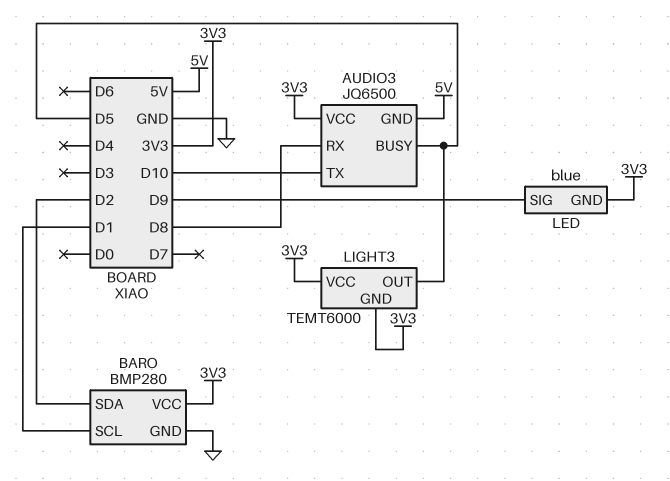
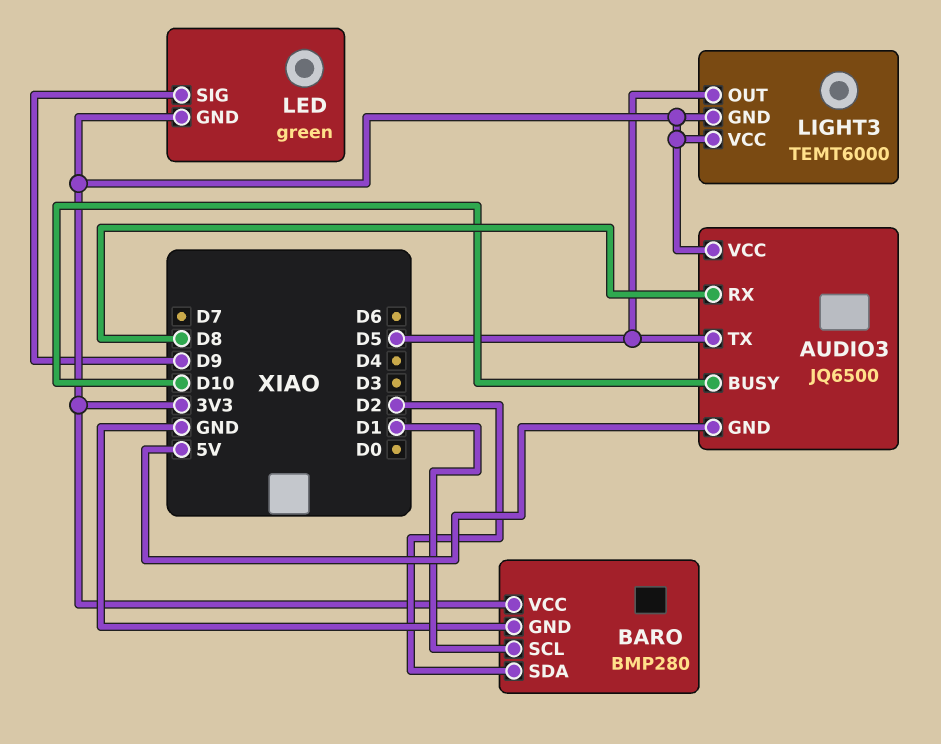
AUDIO3 pin BUSY: D5 -> D10
AUDIO3 pin TX: D10 -> D5
LED: blue -> green

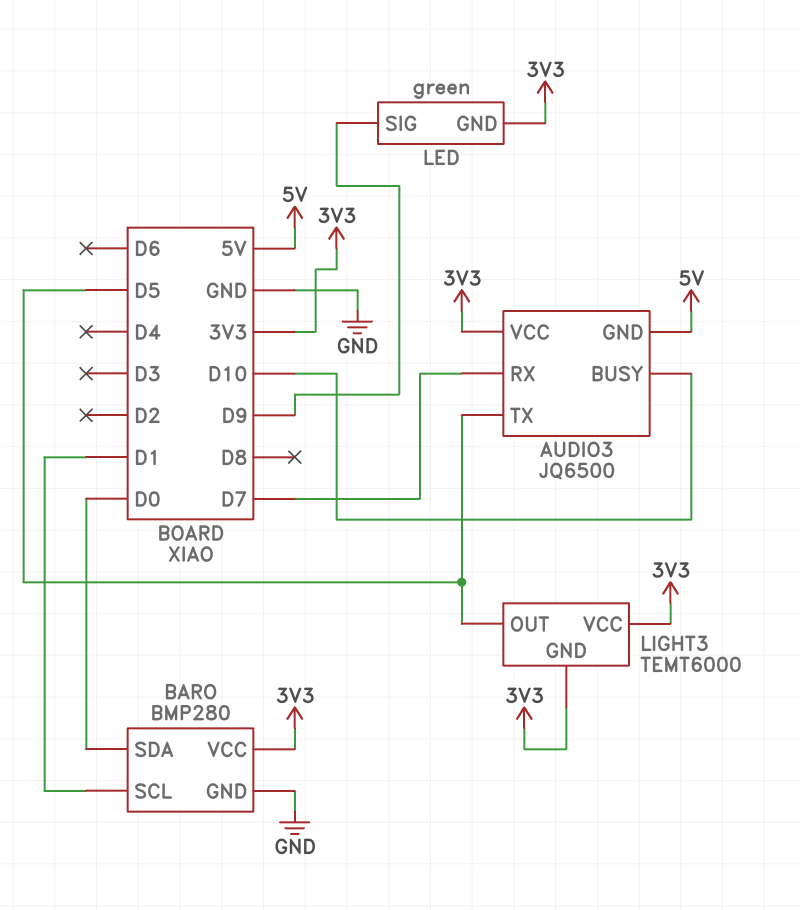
AUDIO3 pin RX: D8 -> D7
BARO pin SDA: D2 -> D0

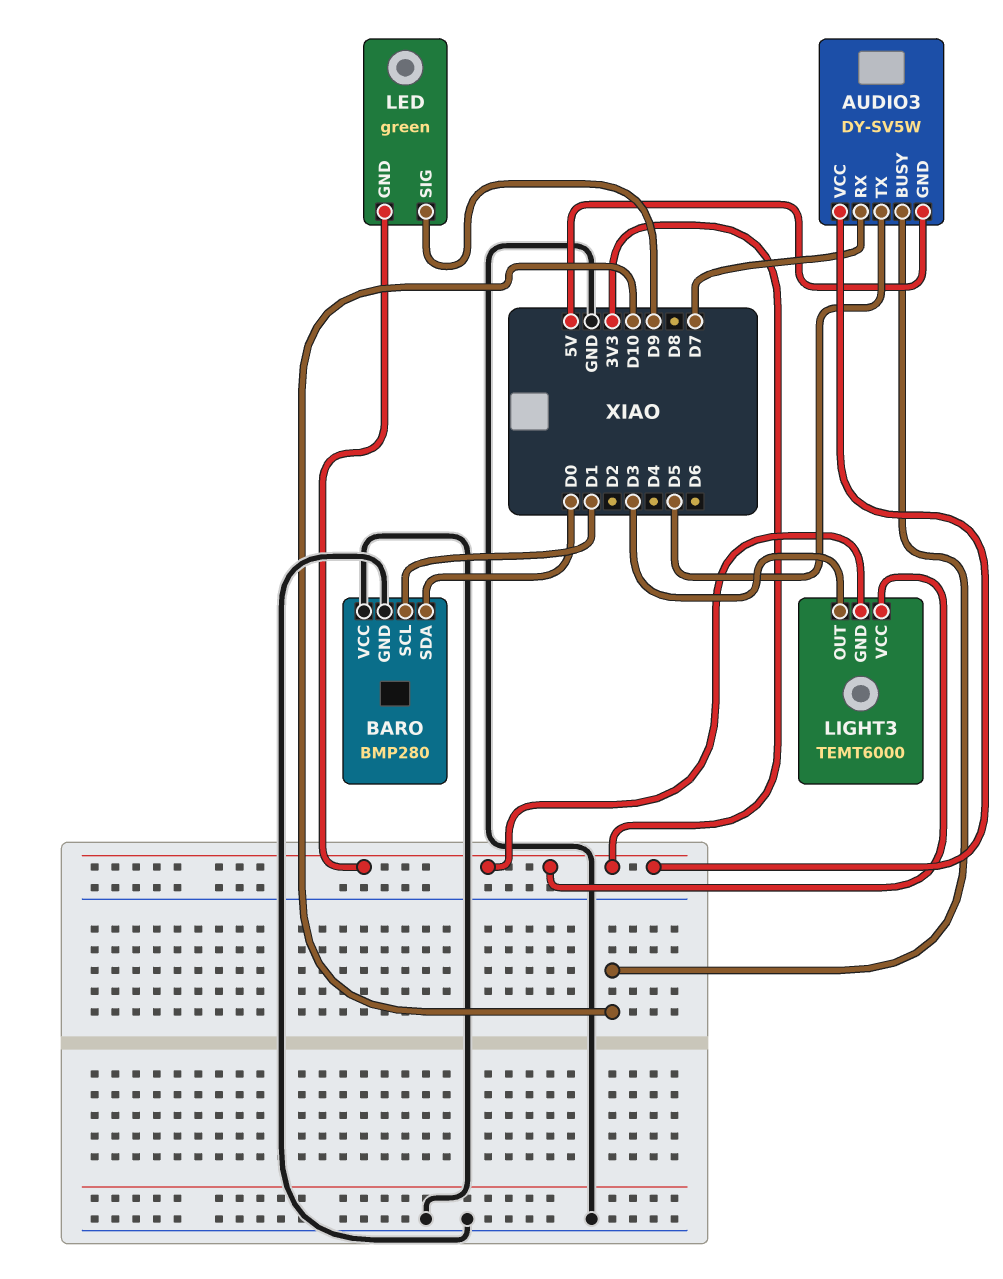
AUDIO3: JQ6500 -> DY-SV5W
BARO pin VCC: 3V3 -> GND
LIGHT3 pin OUT: D5 -> D3

